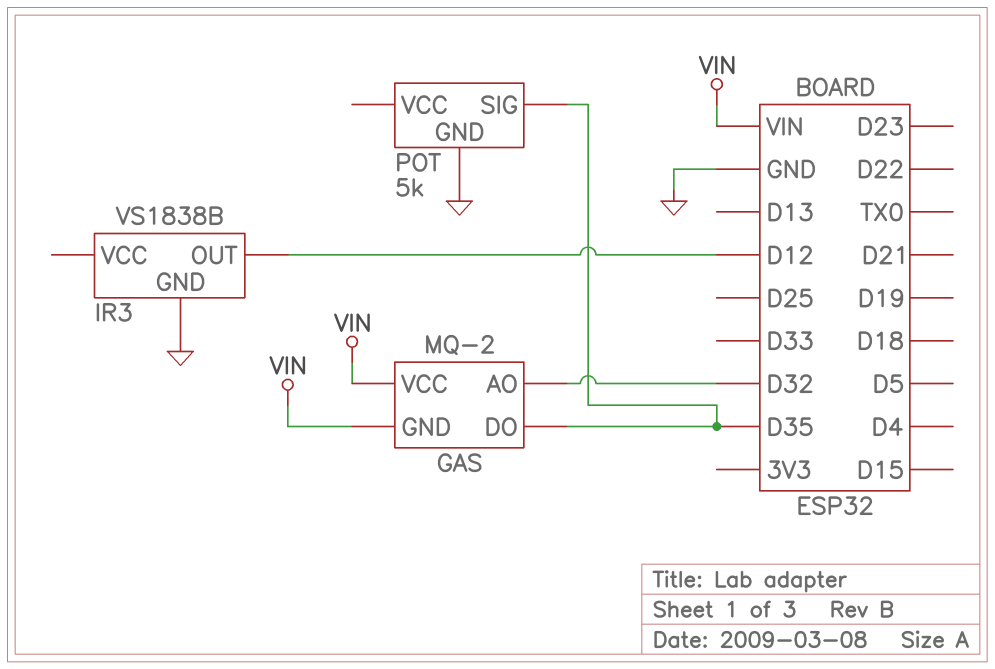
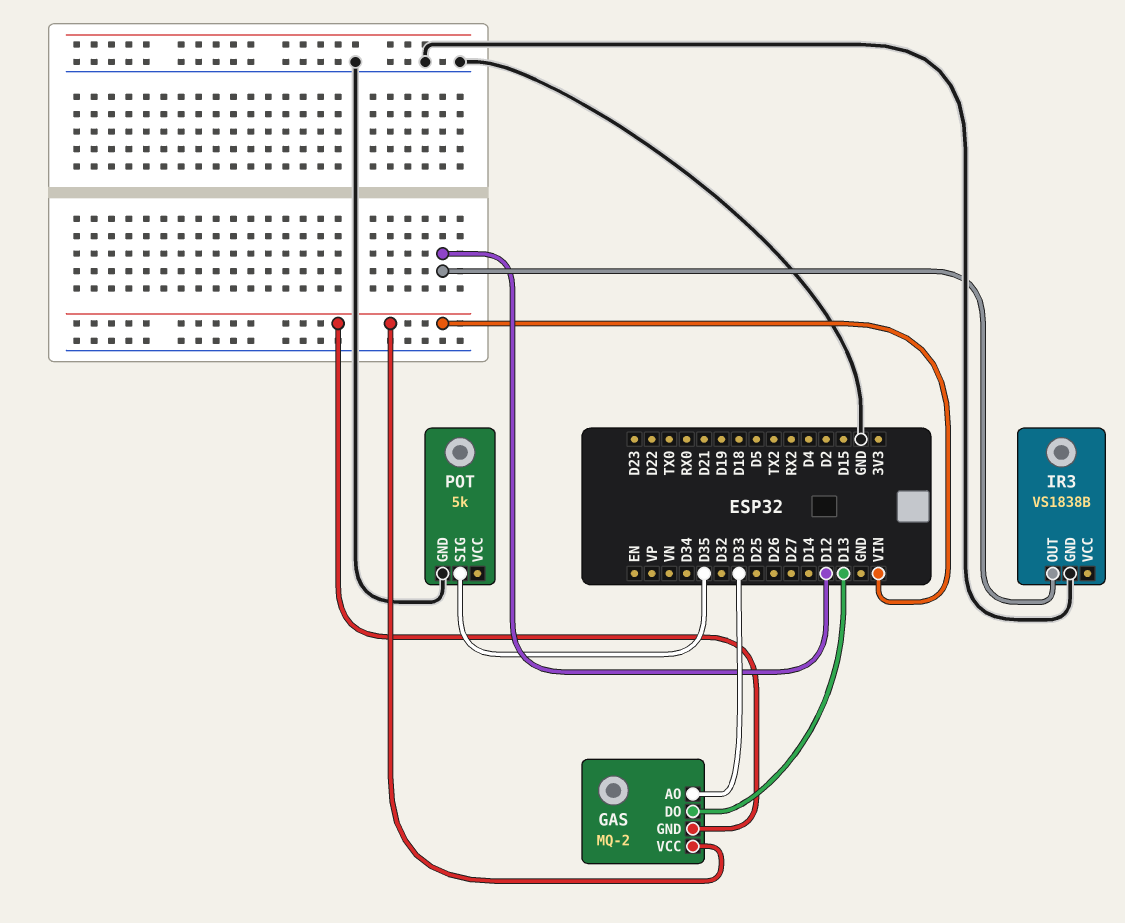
GAS pin AO: D32 -> D33
GAS pin DO: D35 -> D13

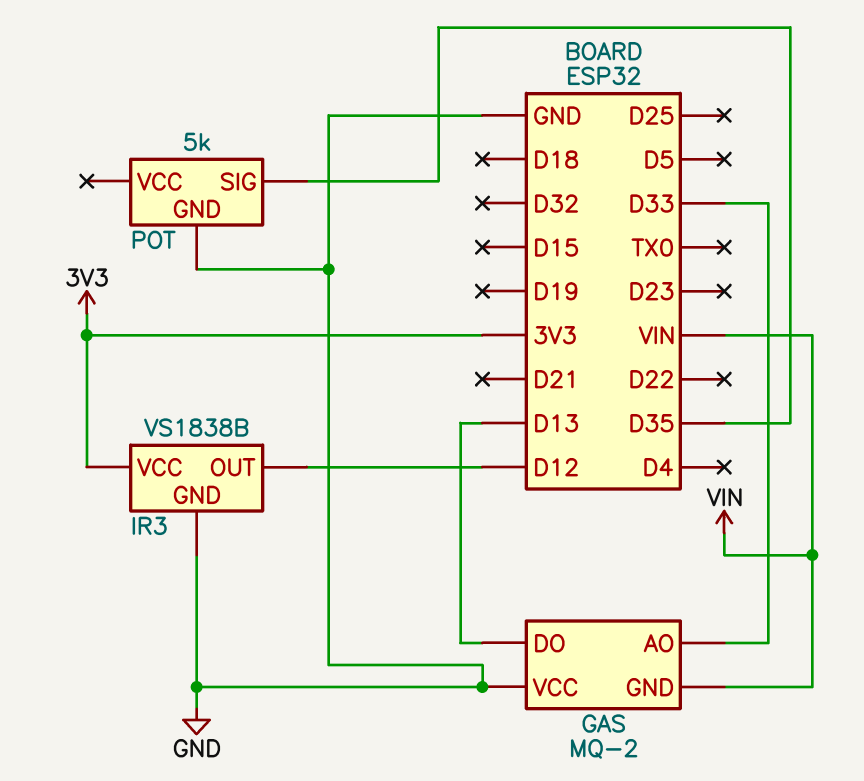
GAS pin VCC: VIN -> GND
IR3 pin VCC: none -> 3V3

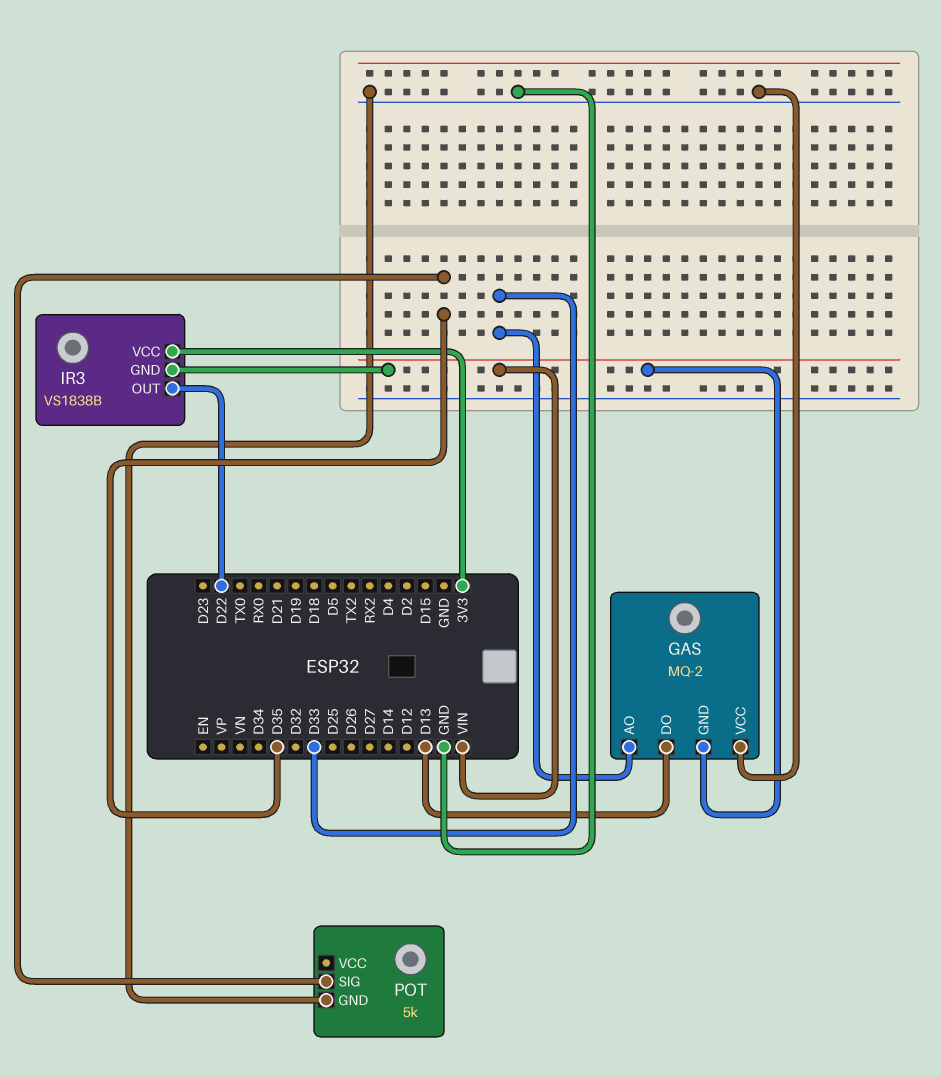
IR3 pin GND: GND -> VIN
IR3 pin OUT: D12 -> D22

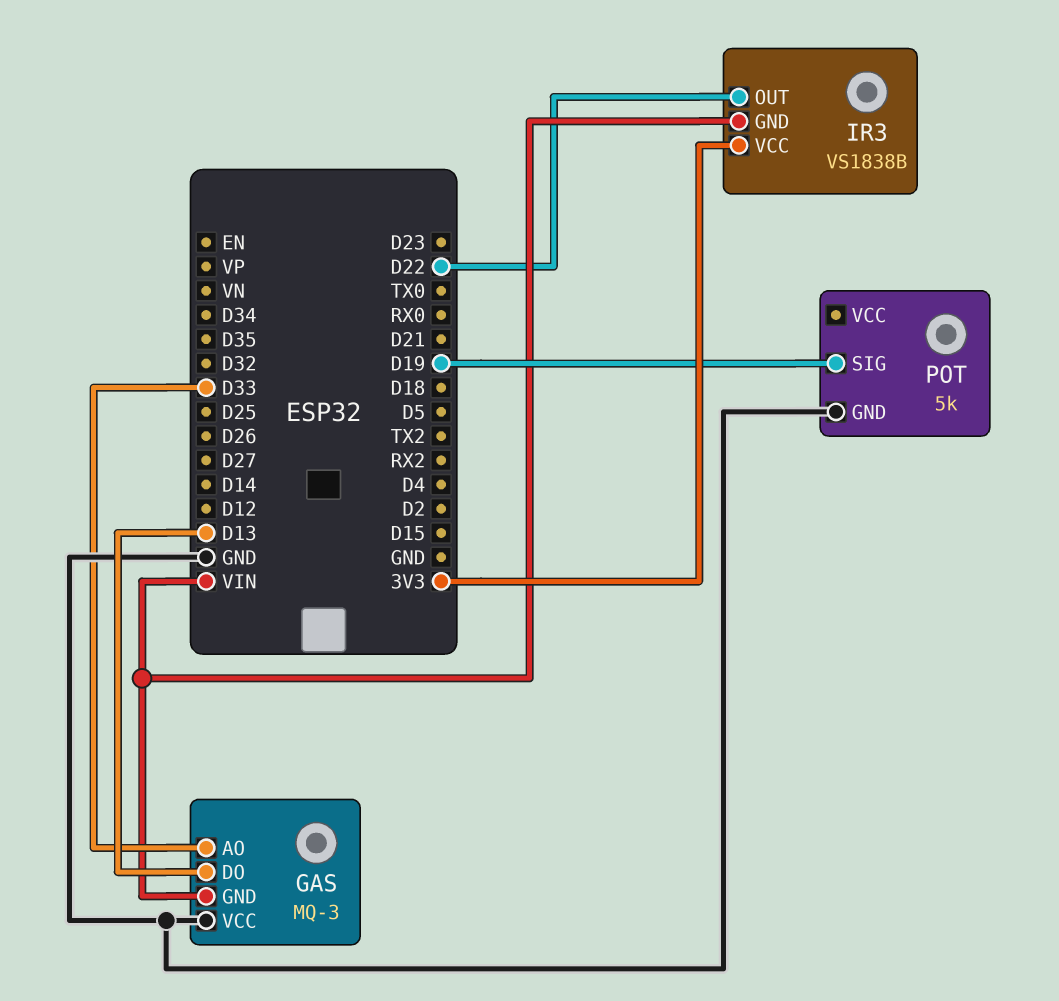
GAS: MQ-2 -> MQ-3
POT pin SIG: D35 -> D19

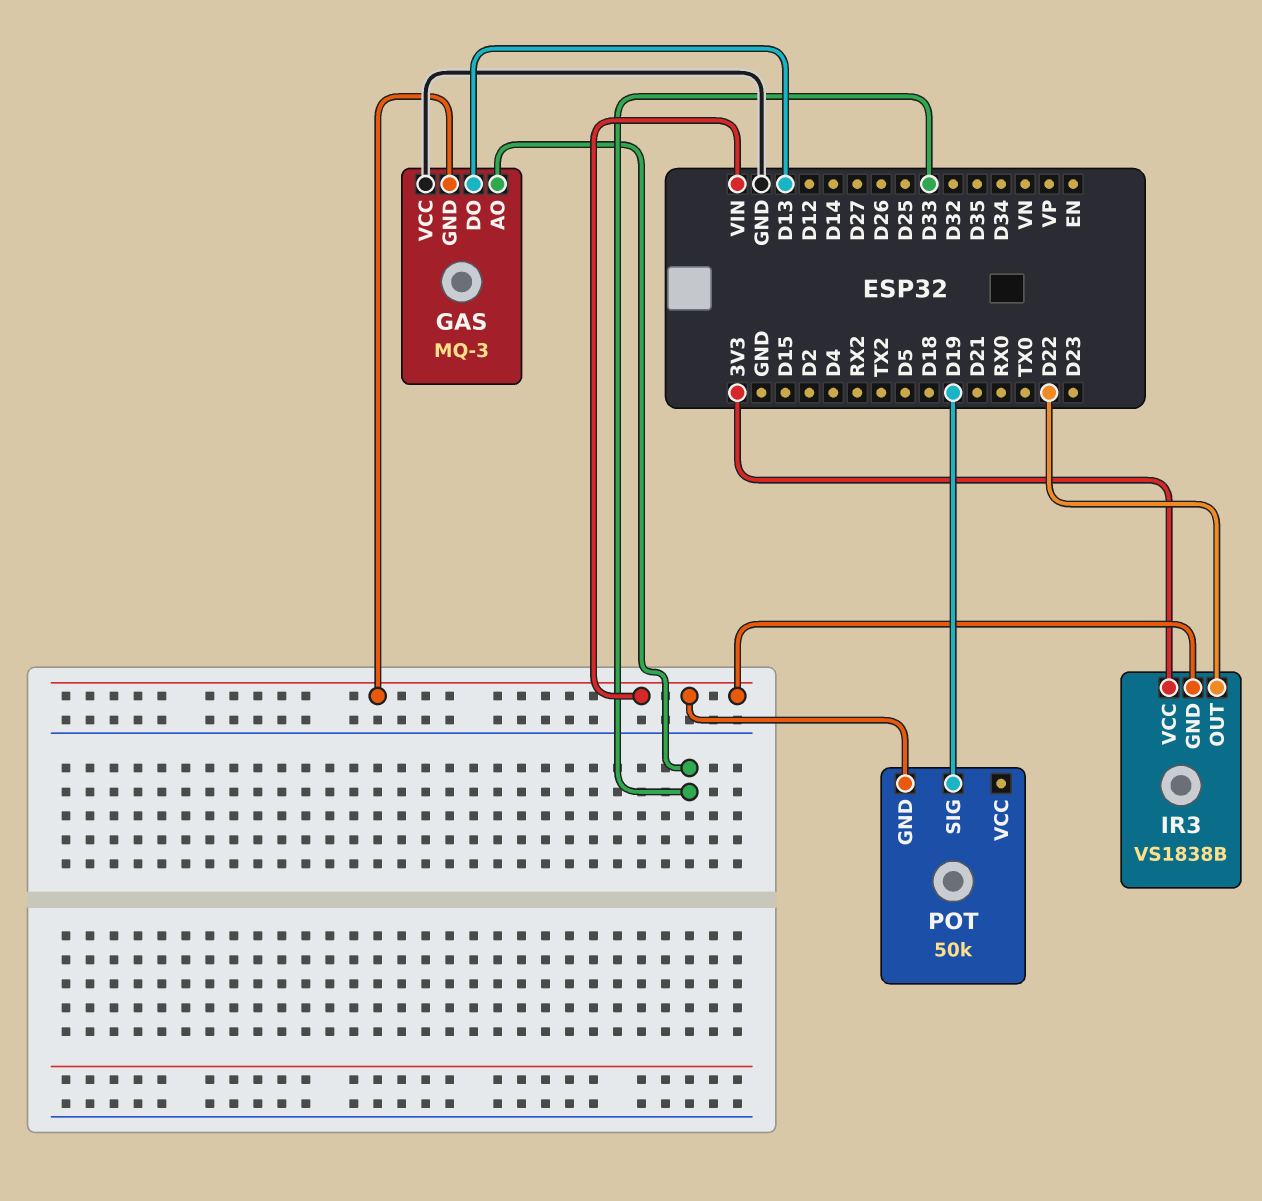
POT: 5k -> 50k
POT pin GND: GND -> VIN

